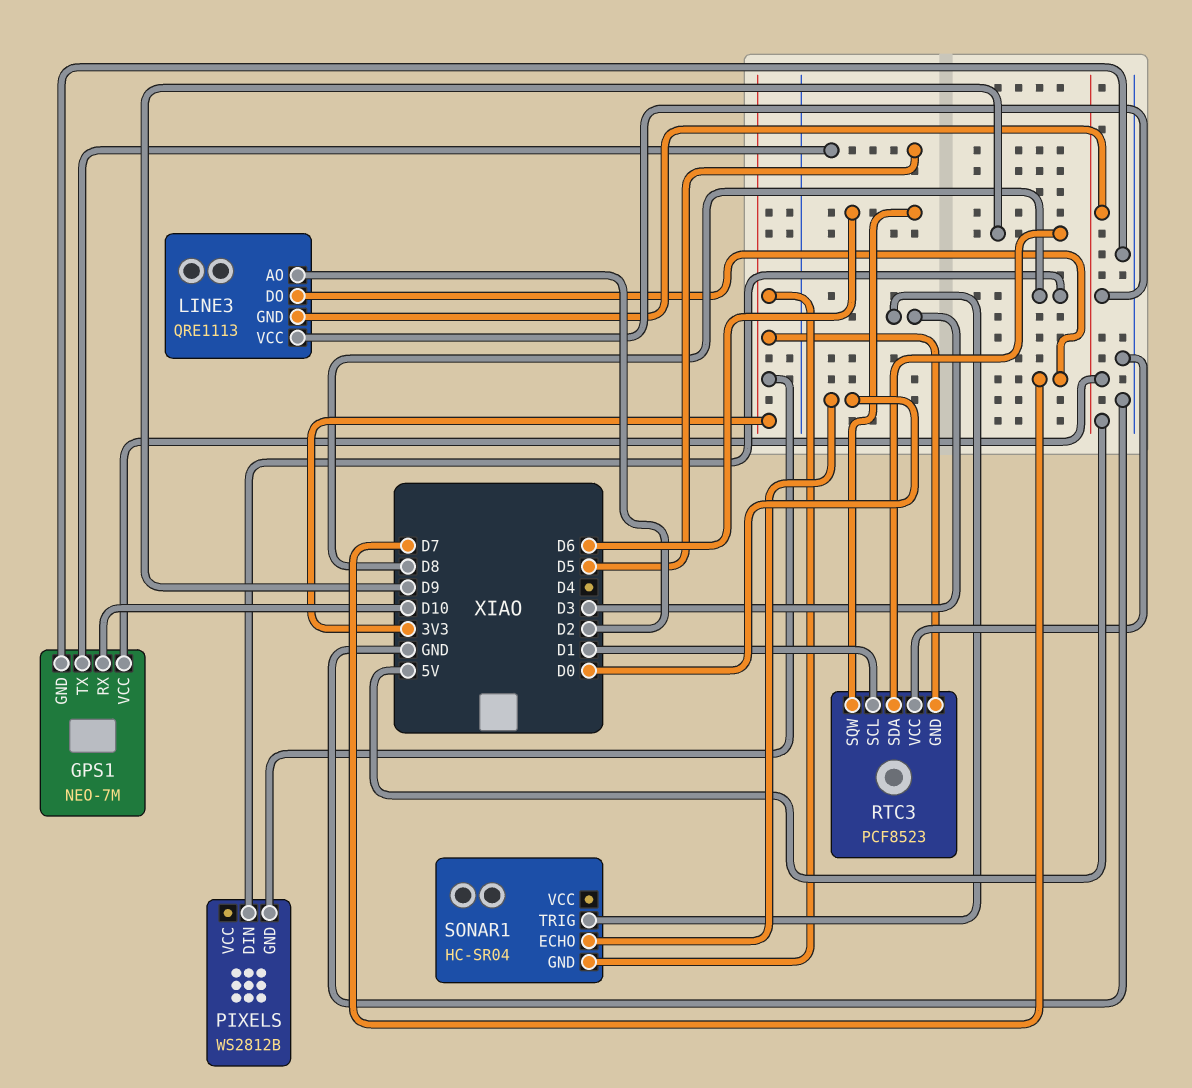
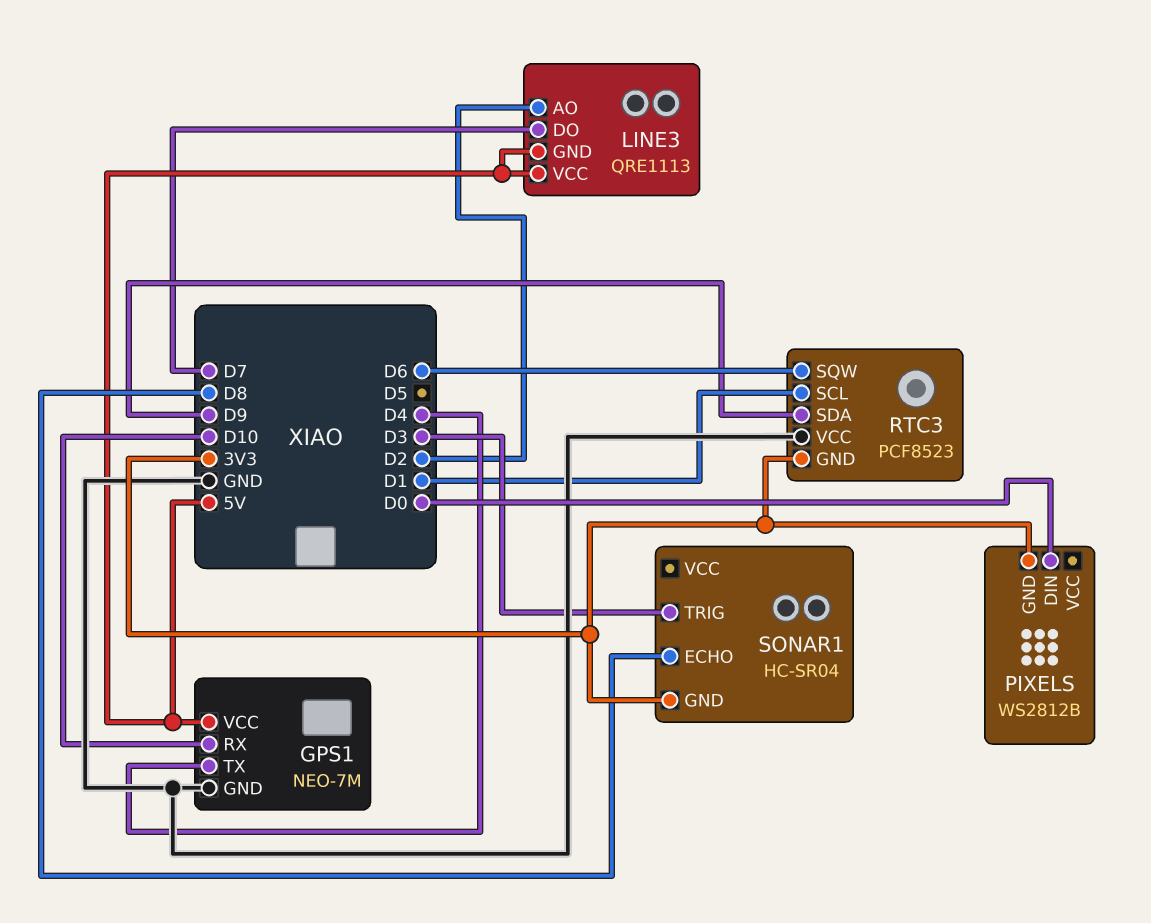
GPS1 pin TX: D5 -> D4
PIXELS pin DIN: D8 -> D0
SONAR1 pin ECHO: D0 -> D8

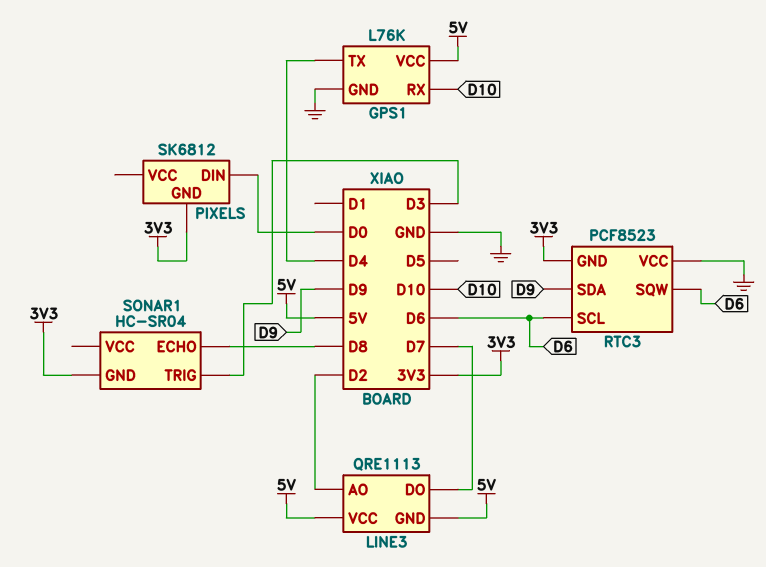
GPS1: NEO-7M -> L76K
PIXELS: WS2812B -> SK6812
RTC3 pin SCL: D1 -> D6

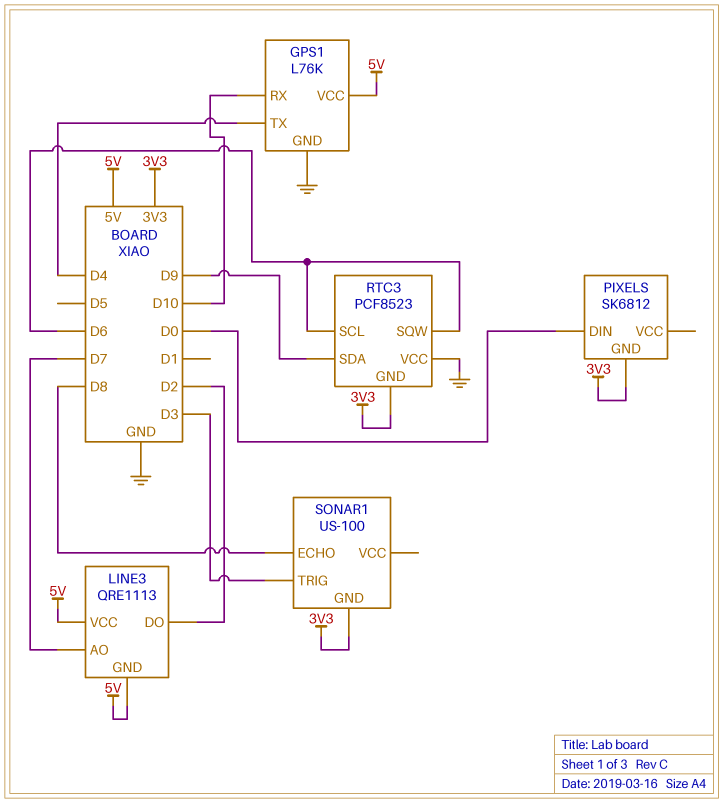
LINE3 pin AO: D2 -> D7
LINE3 pin DO: D7 -> D2
SONAR1: HC-SR04 -> US-100

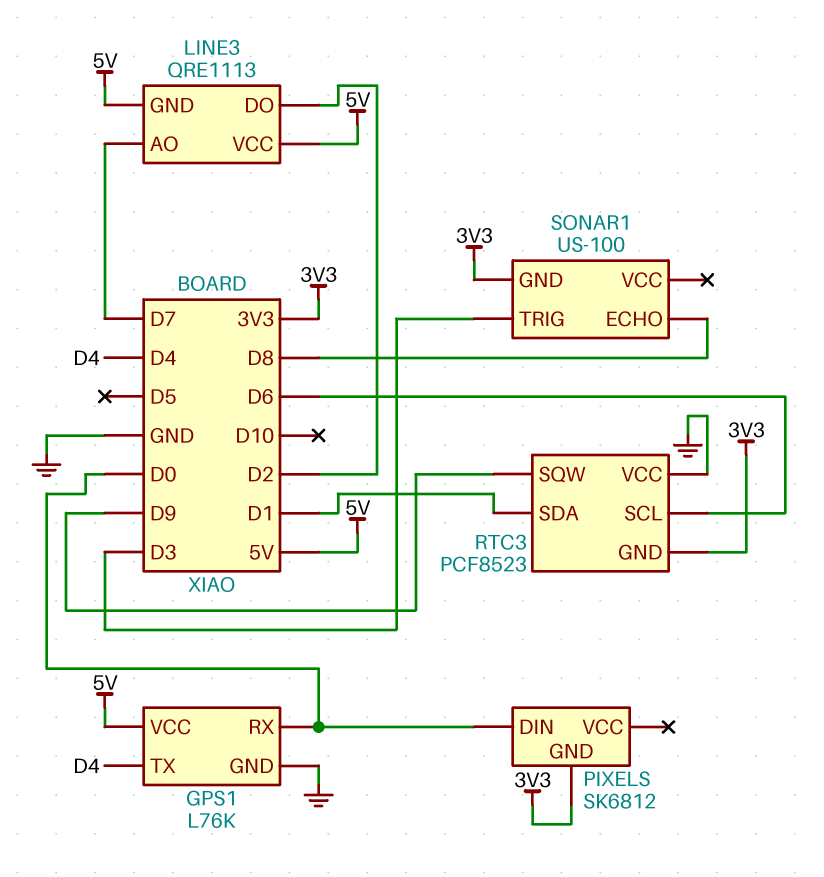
GPS1 pin RX: D10 -> D0
RTC3 pin SDA: D9 -> D1
RTC3 pin SQW: D6 -> D9

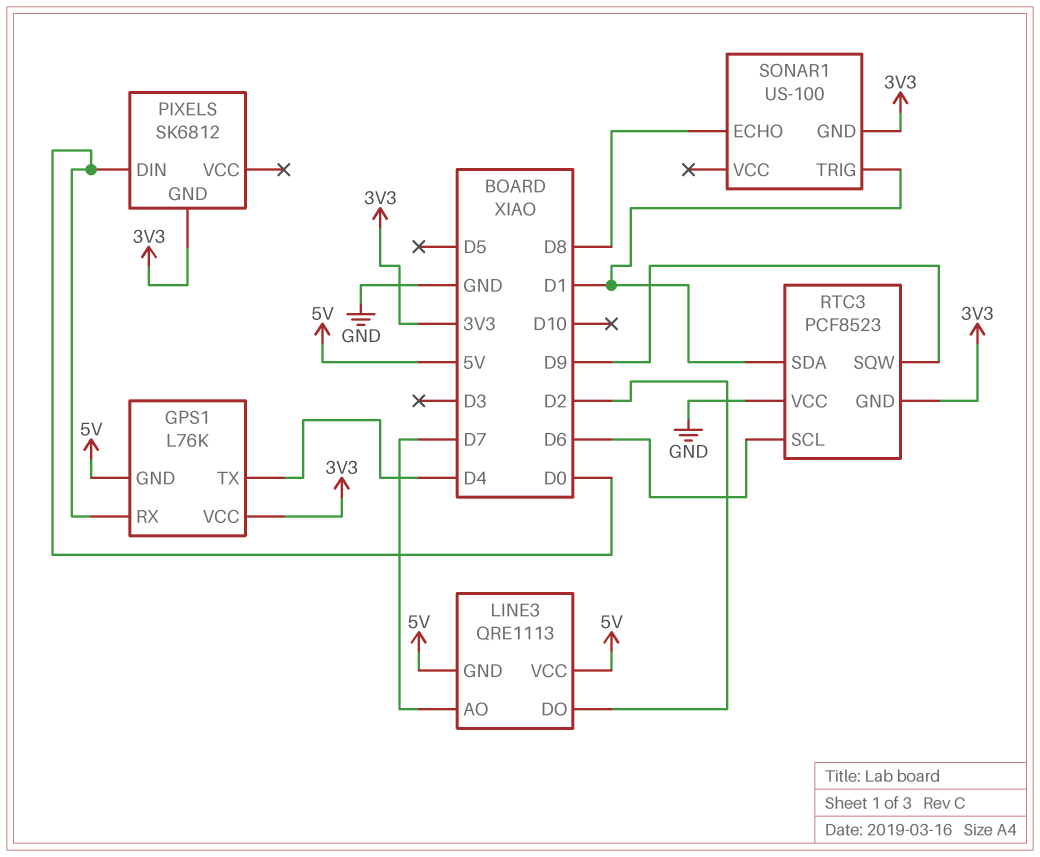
GPS1 pin GND: GND -> 5V
GPS1 pin VCC: 5V -> 3V3
SONAR1 pin TRIG: D3 -> D1

